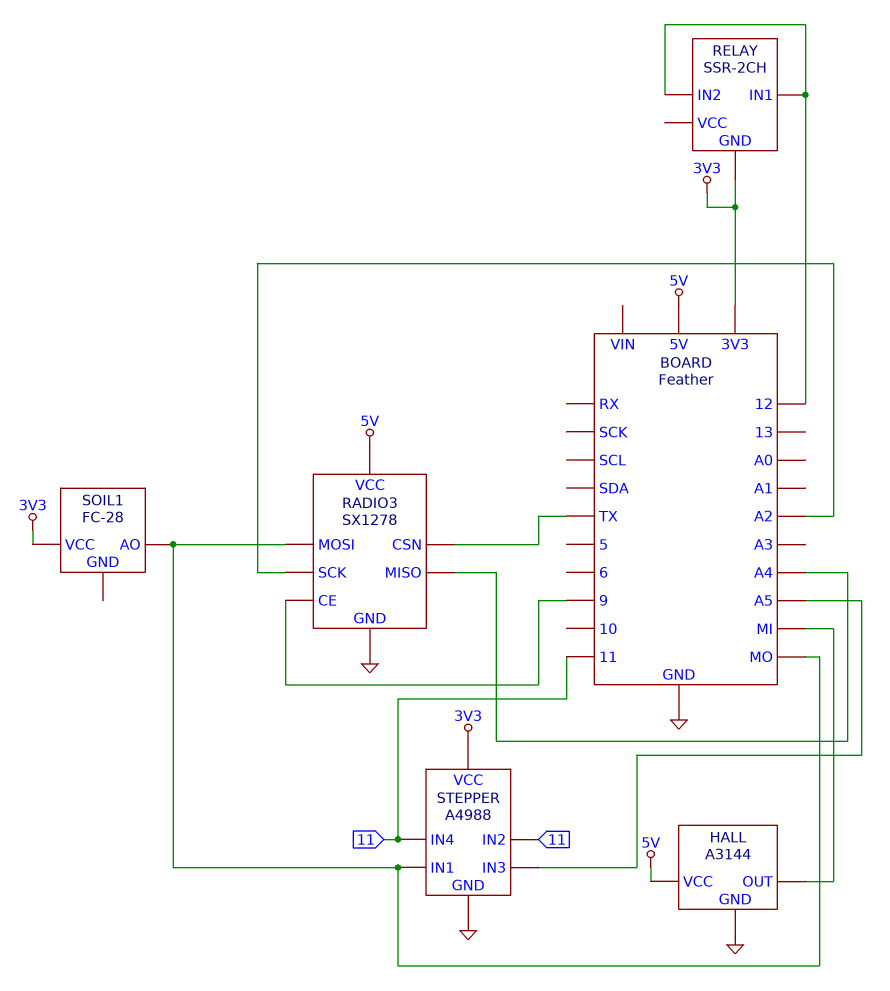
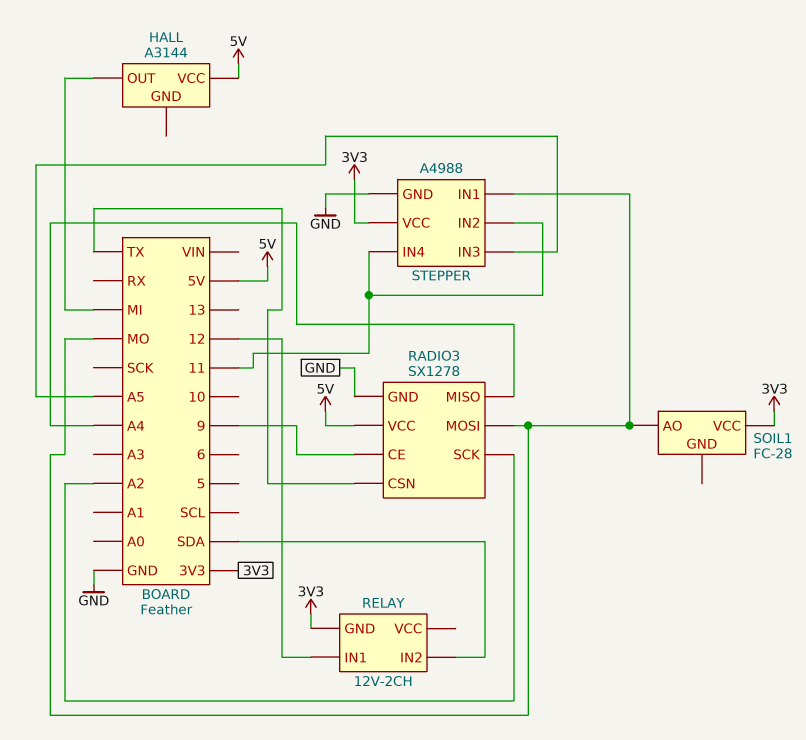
HALL pin GND: GND -> none
RELAY: SSR-2CH -> 12V-2CH
RELAY pin IN2: 12 -> SDA

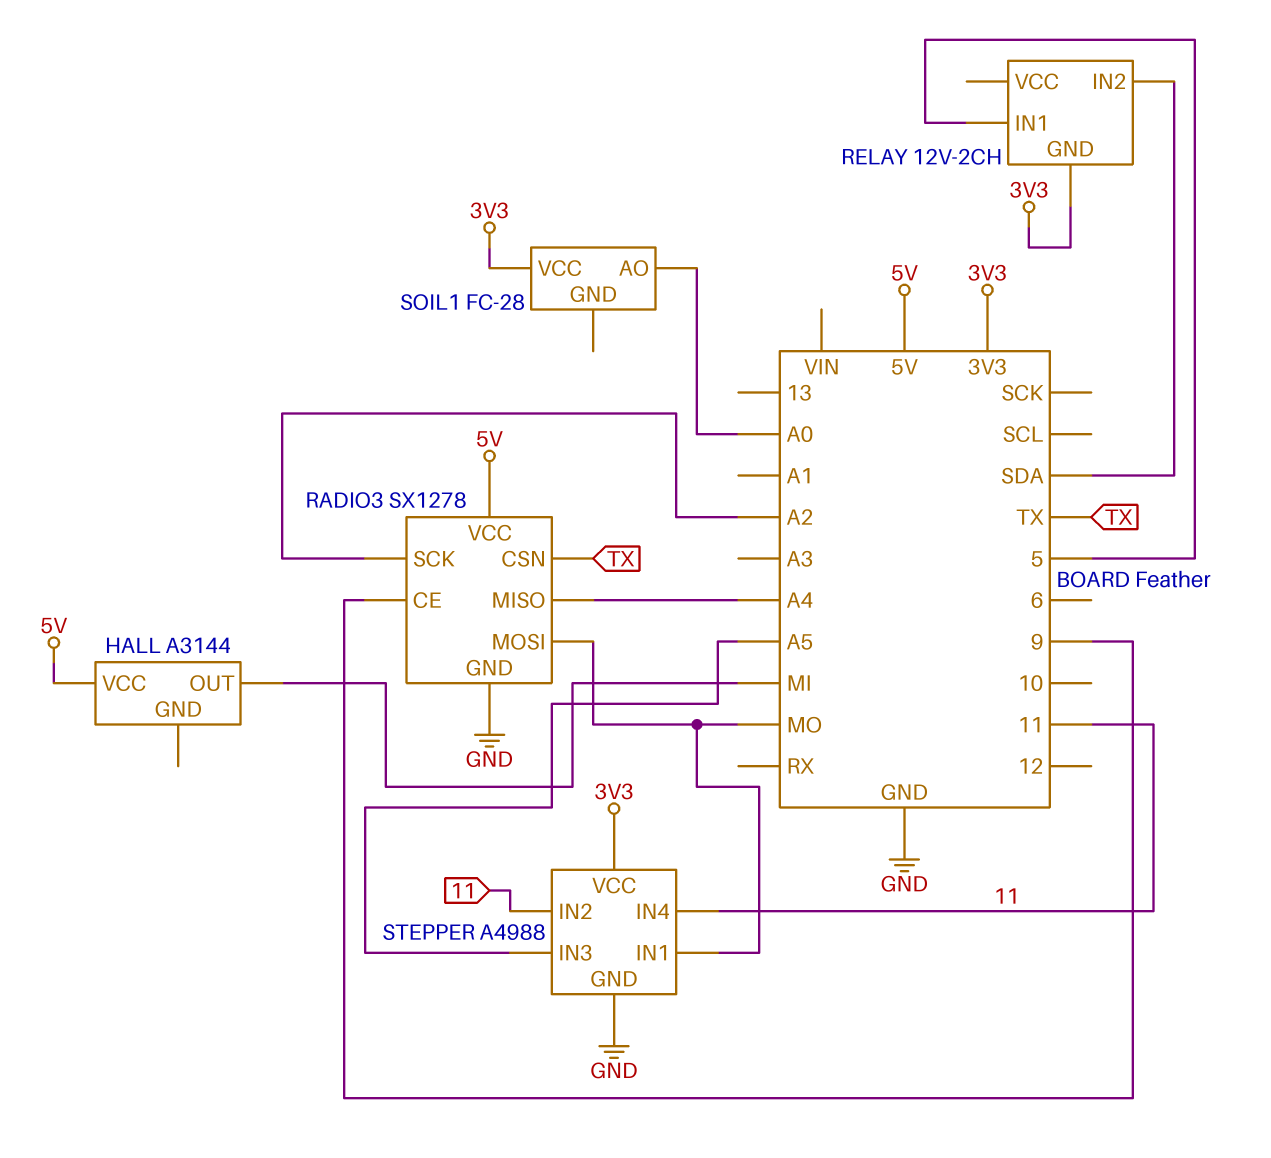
RELAY pin IN1: 12 -> 5
SOIL1 pin AO: MO -> A0

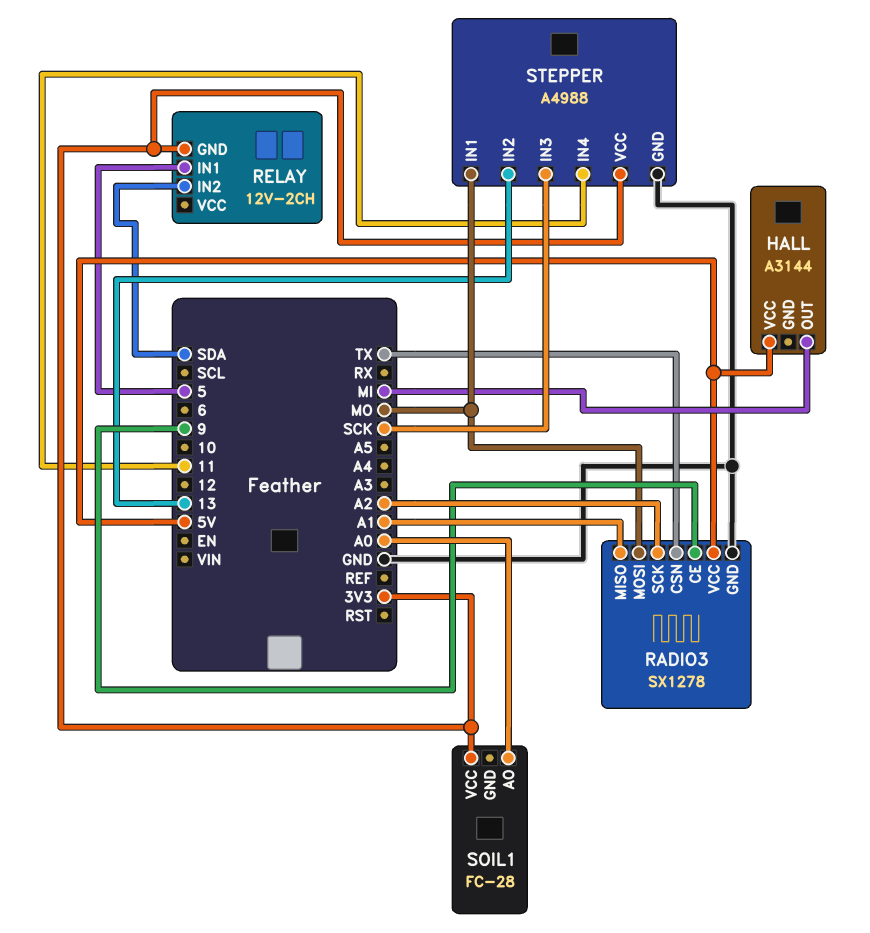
RADIO3 pin MISO: A4 -> A1
STEPPER pin IN2: 11 -> 13
STEPPER pin IN3: A5 -> SCK

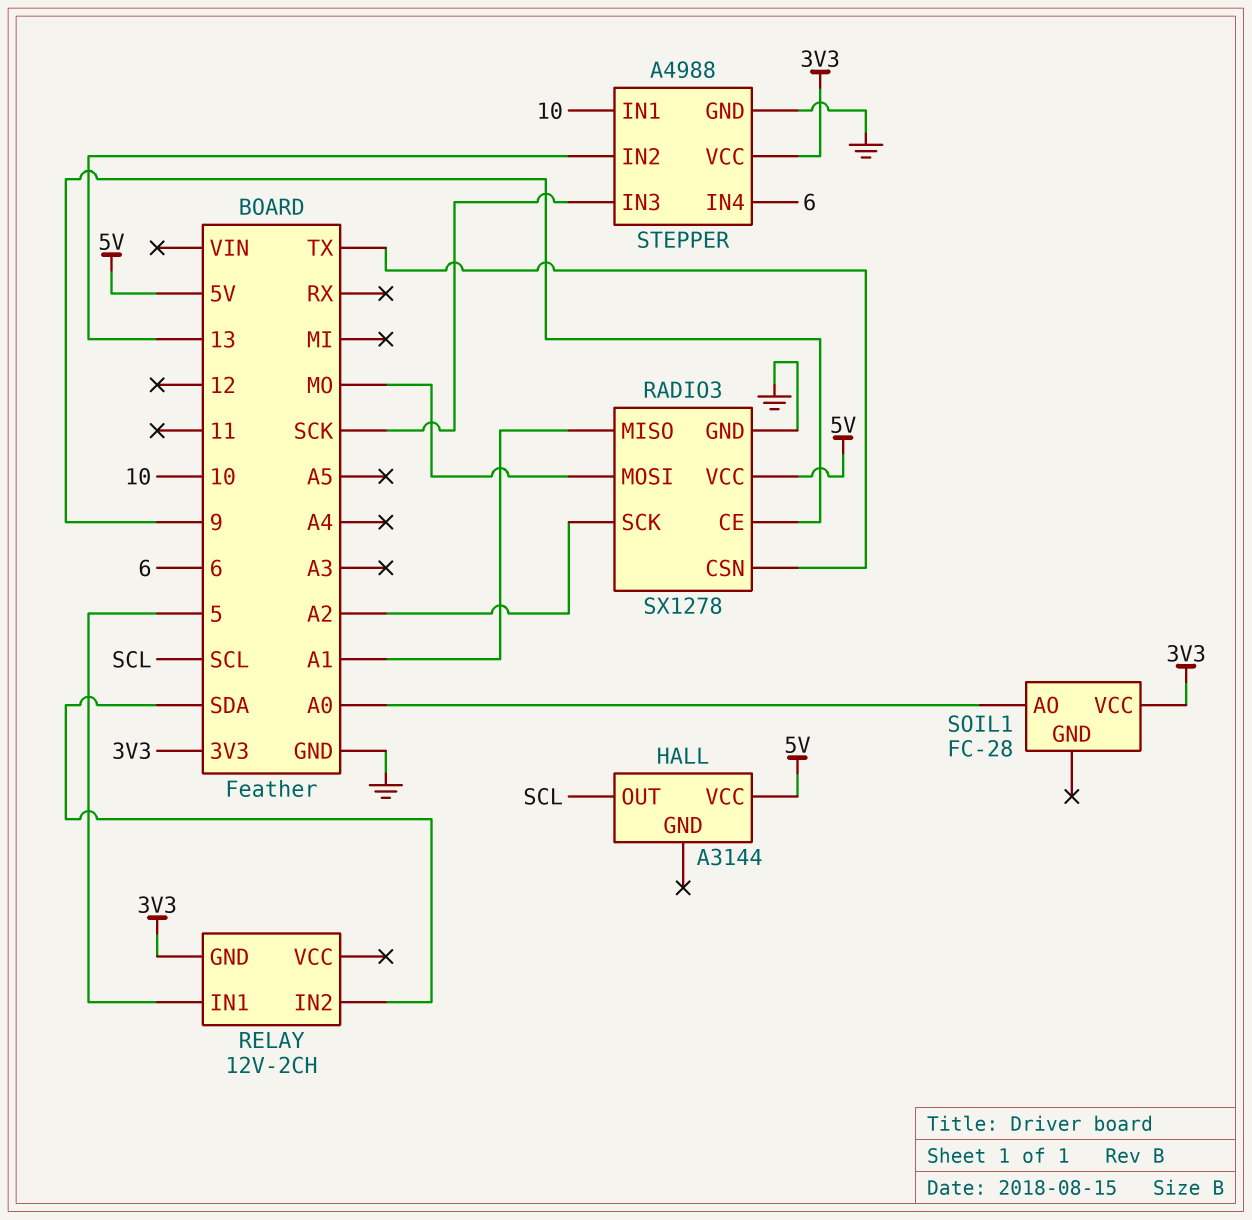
HALL pin OUT: MI -> SCL
STEPPER pin IN1: MO -> 10
STEPPER pin IN4: 11 -> 6

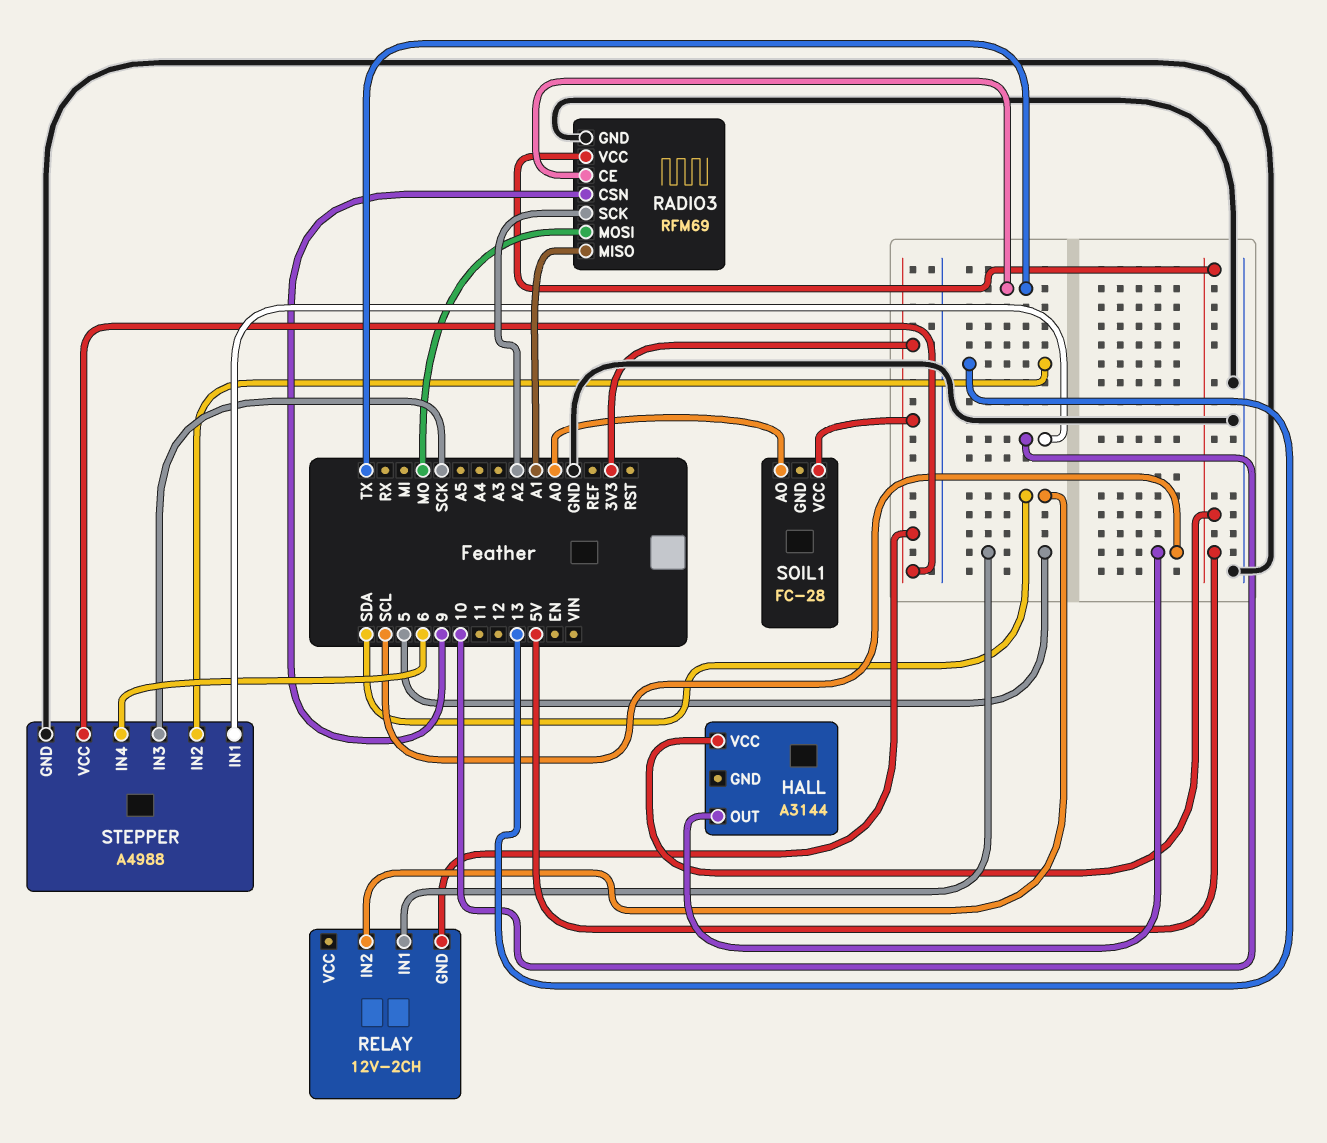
RADIO3: SX1278 -> RFM69
RADIO3 pin CE: 9 -> TX
RADIO3 pin CSN: TX -> 9

